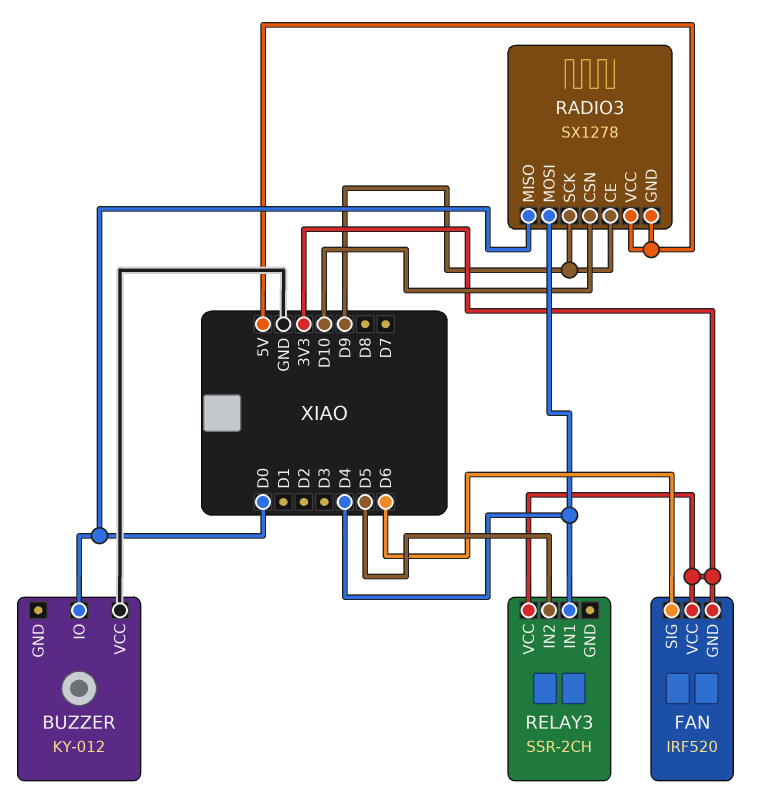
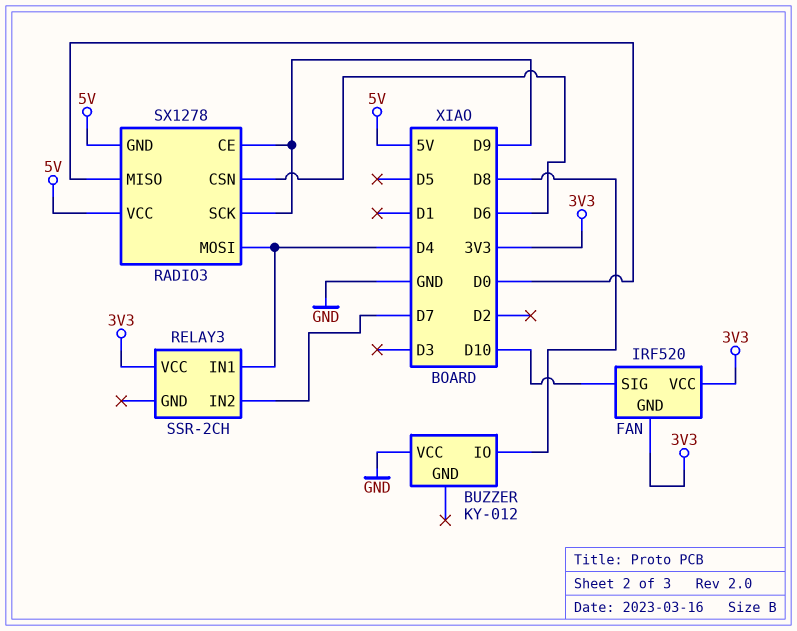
BUZZER pin IO: D0 -> D8
FAN pin SIG: D6 -> D10
RADIO3 pin CSN: D10 -> D6
RELAY3 pin IN2: D5 -> D7

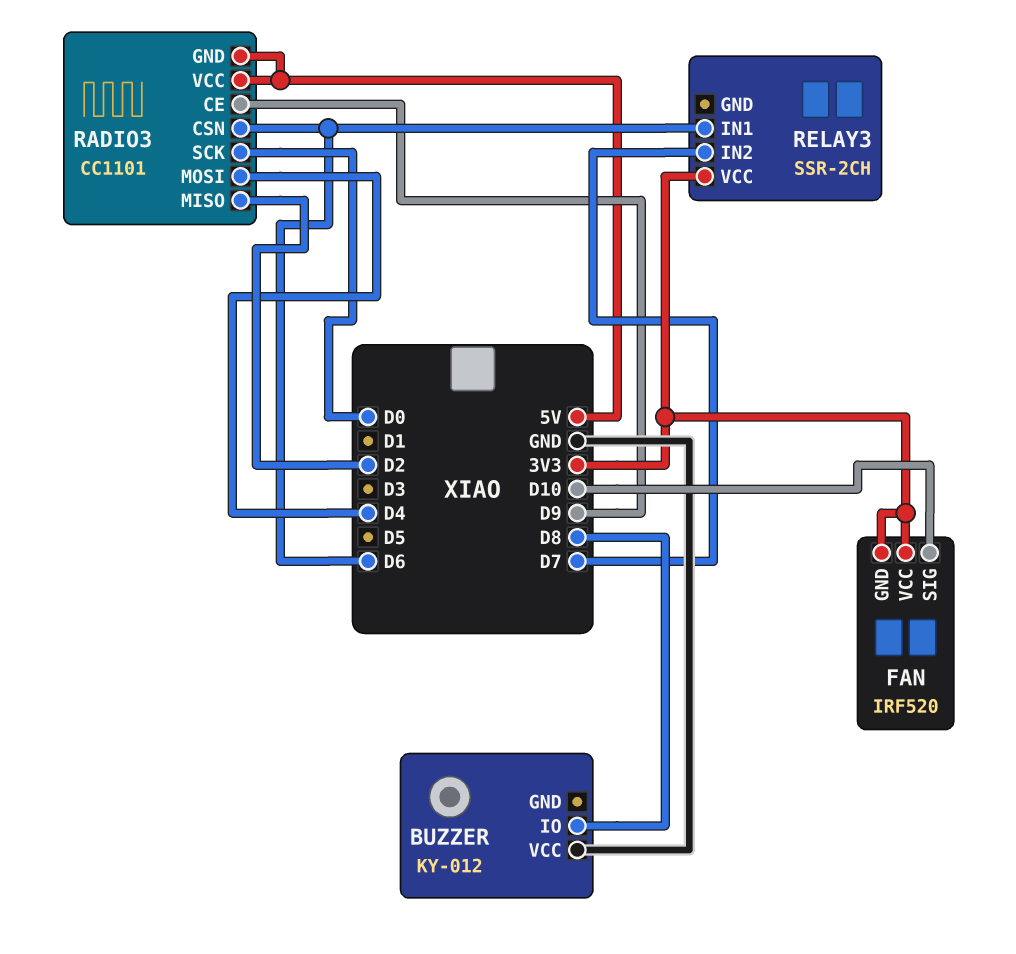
RADIO3: SX1278 -> CC1101
RADIO3 pin MISO: D0 -> D2
RADIO3 pin SCK: D9 -> D0
RELAY3 pin IN1: D4 -> D6

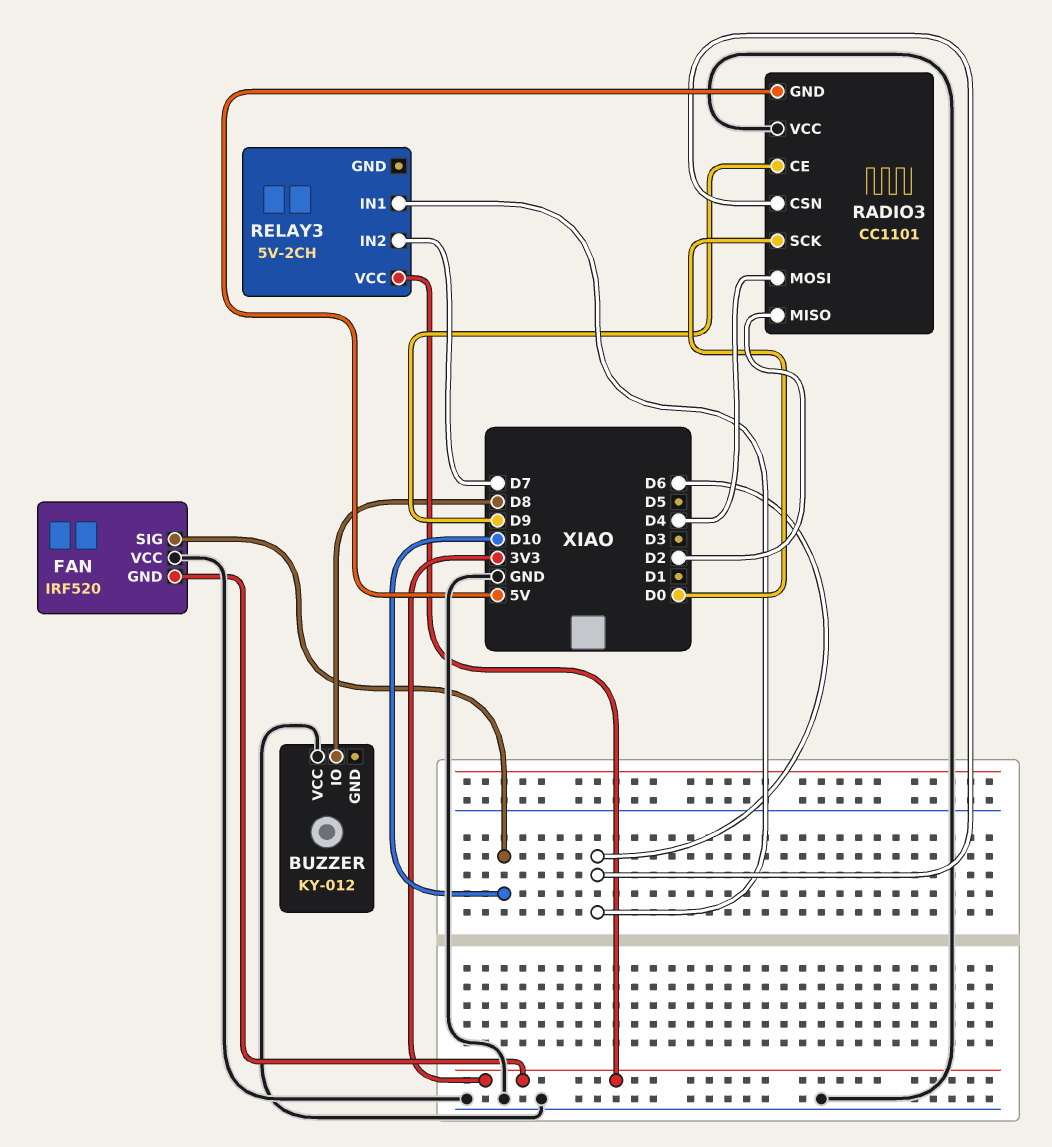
FAN pin VCC: 3V3 -> GND
RADIO3 pin VCC: 5V -> GND
RELAY3: SSR-2CH -> 5V-2CH

